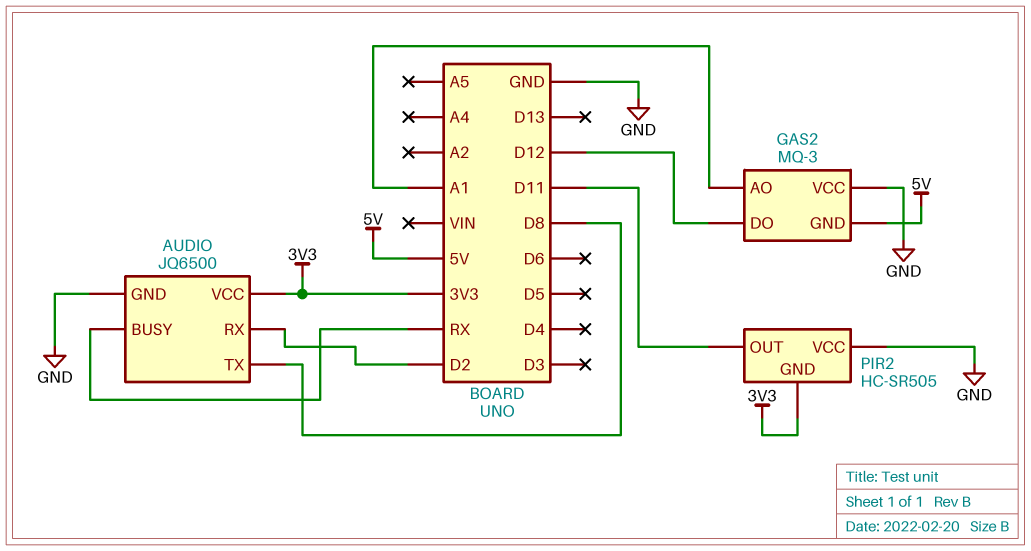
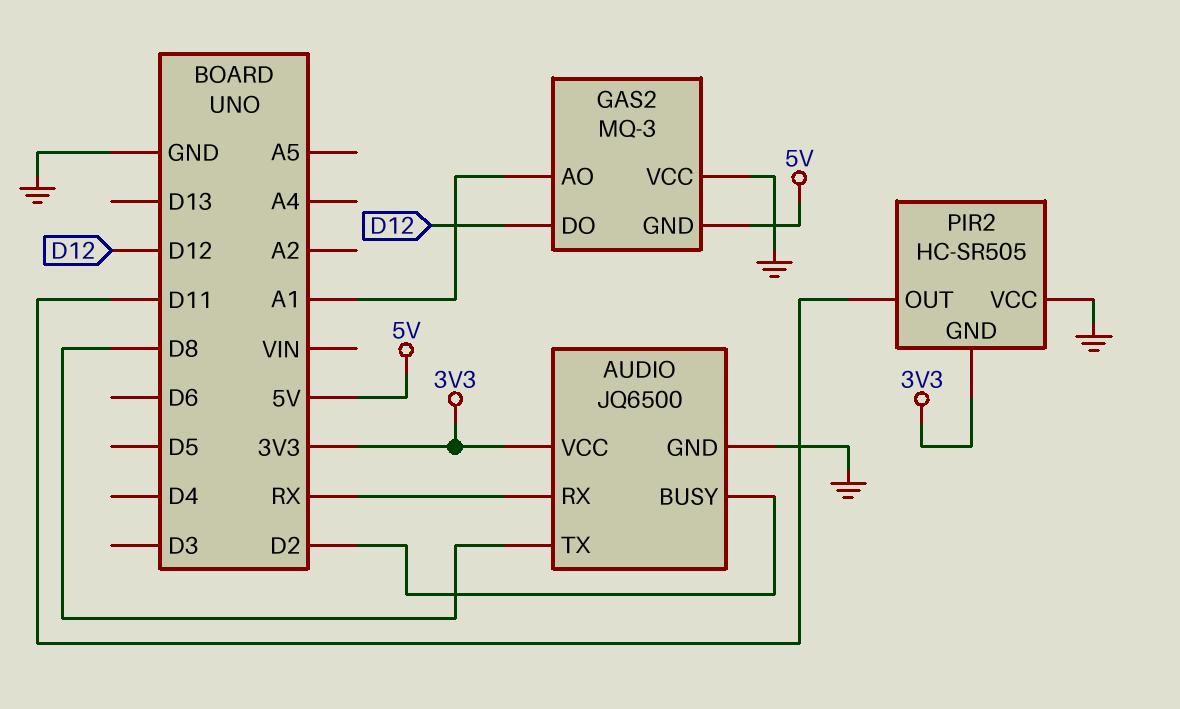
AUDIO pin BUSY: RX -> D2
AUDIO pin RX: D2 -> RX

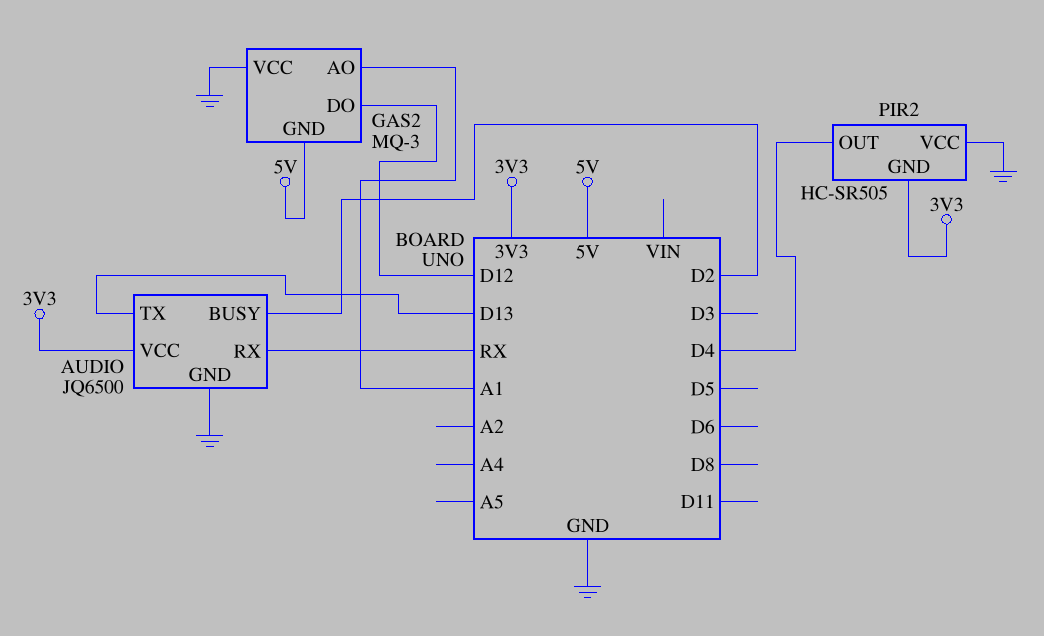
AUDIO pin TX: D8 -> D13
PIR2 pin OUT: D11 -> D4

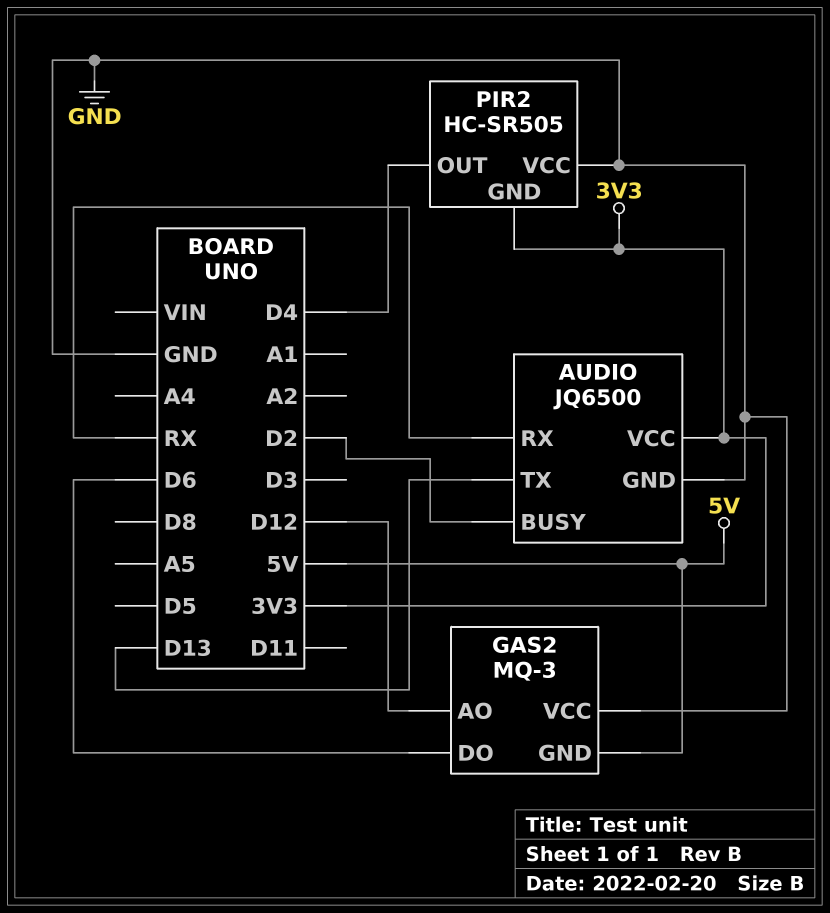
GAS2 pin AO: A1 -> D12
GAS2 pin DO: D12 -> D6

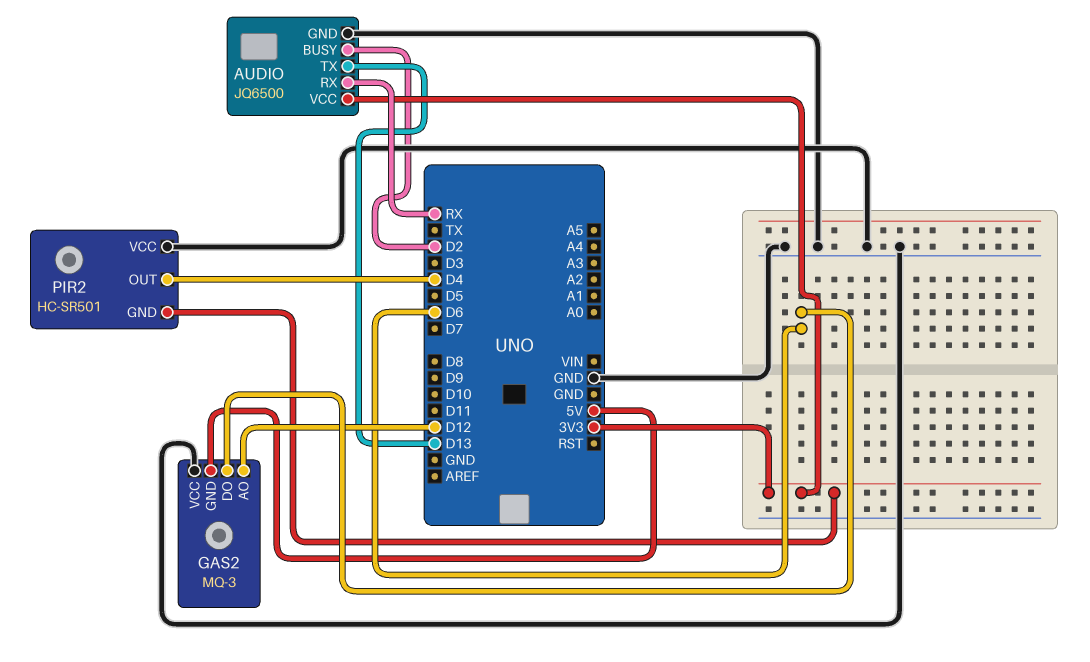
PIR2: HC-SR505 -> HC-SR501

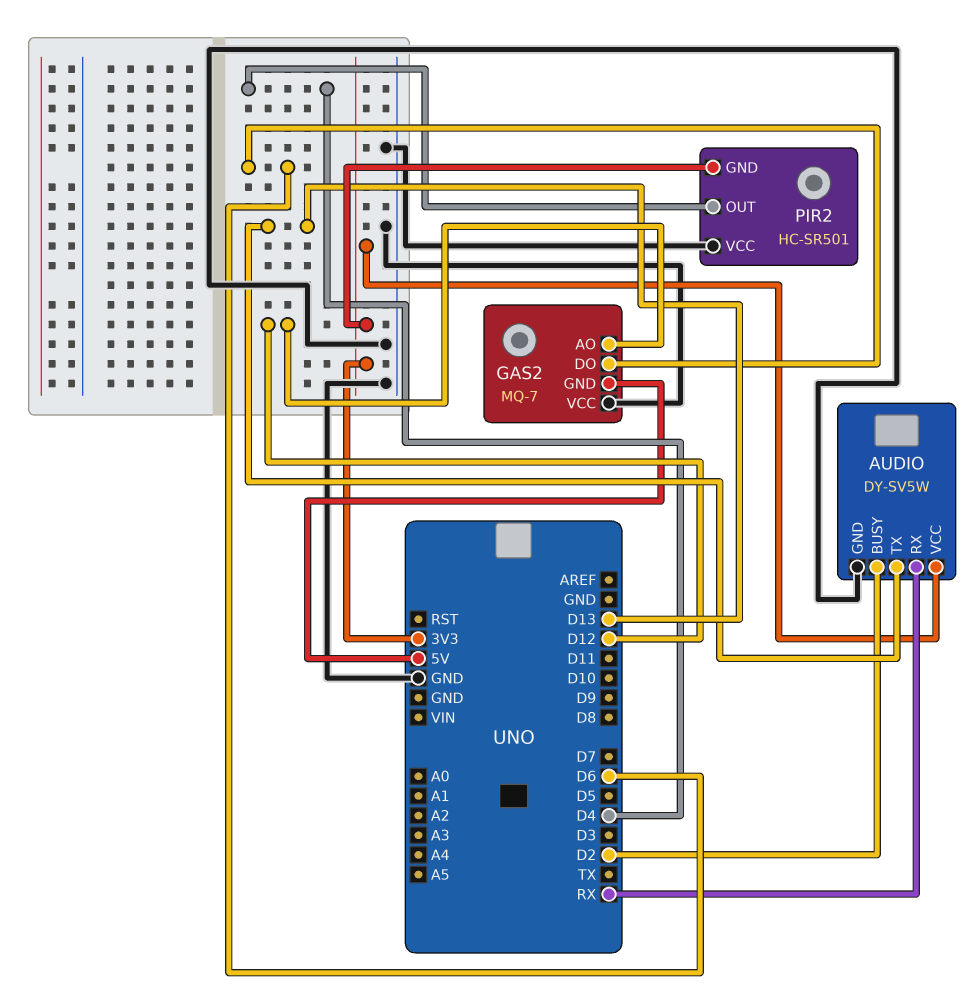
AUDIO: JQ6500 -> DY-SV5W
GAS2: MQ-3 -> MQ-7

